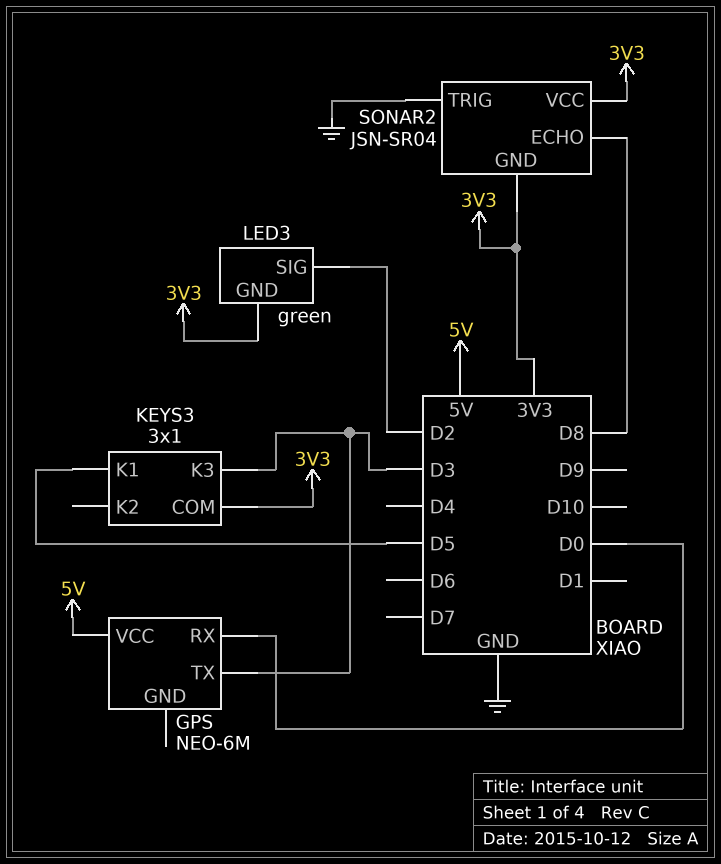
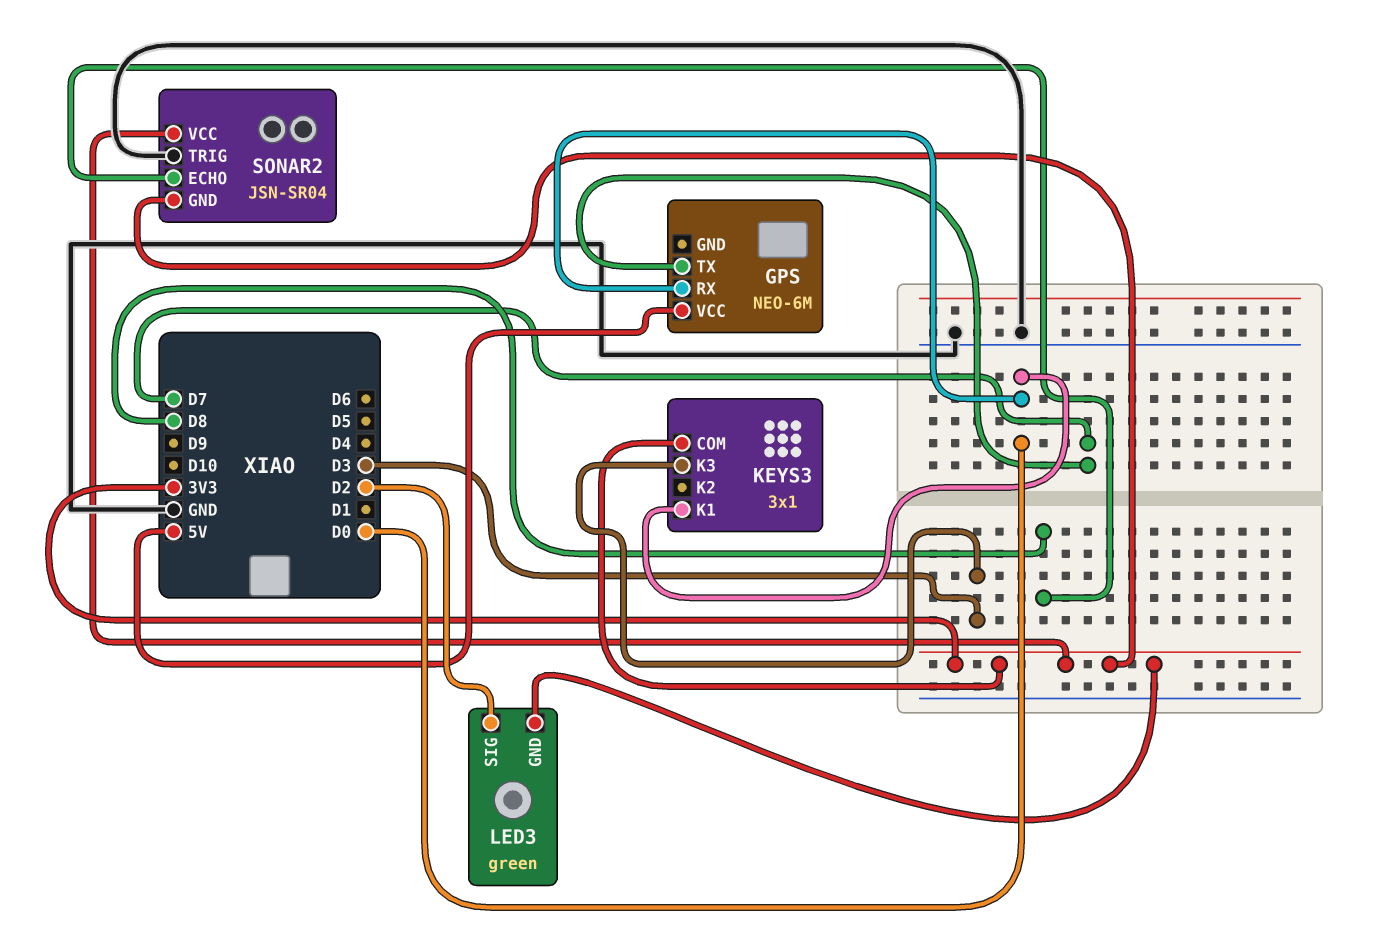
GPS pin TX: D3 -> D7
KEYS3 pin K1: D5 -> D0

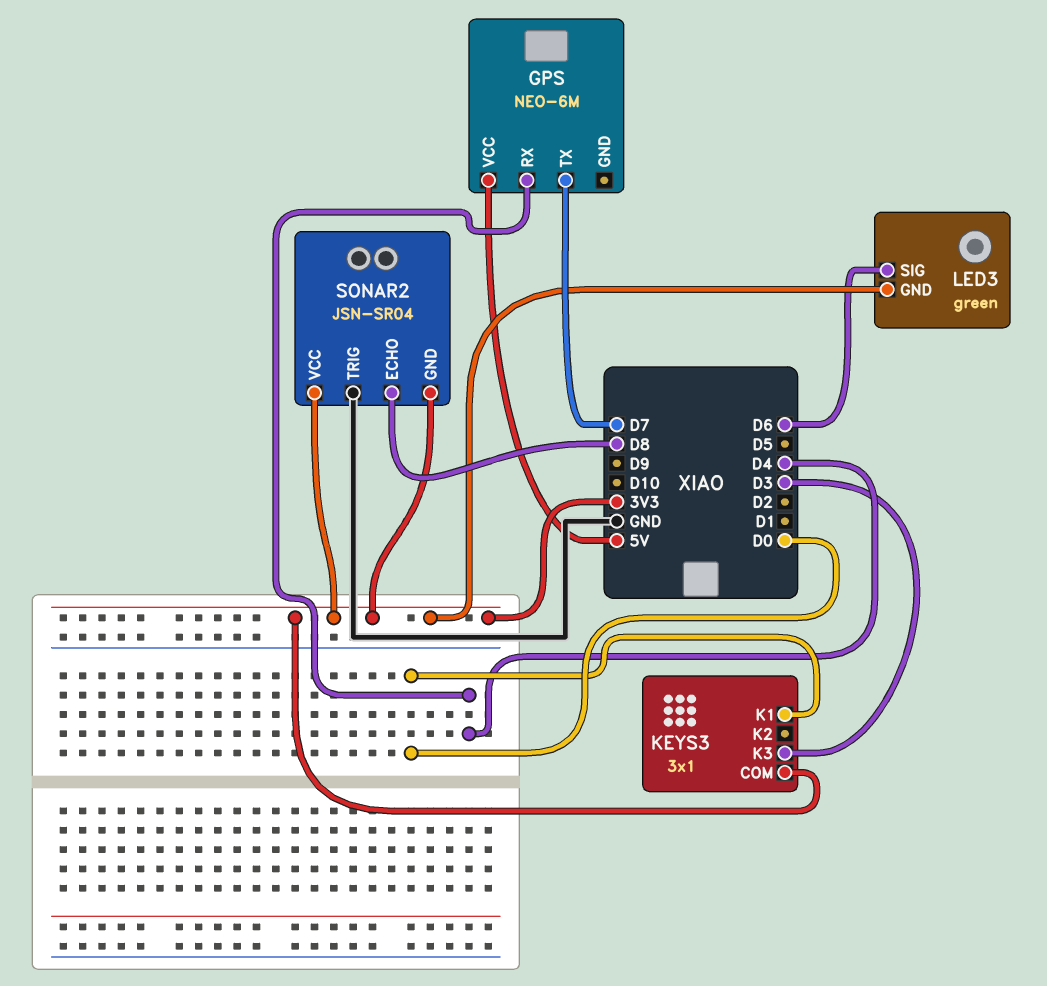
GPS pin RX: D0 -> D4
LED3 pin SIG: D2 -> D6

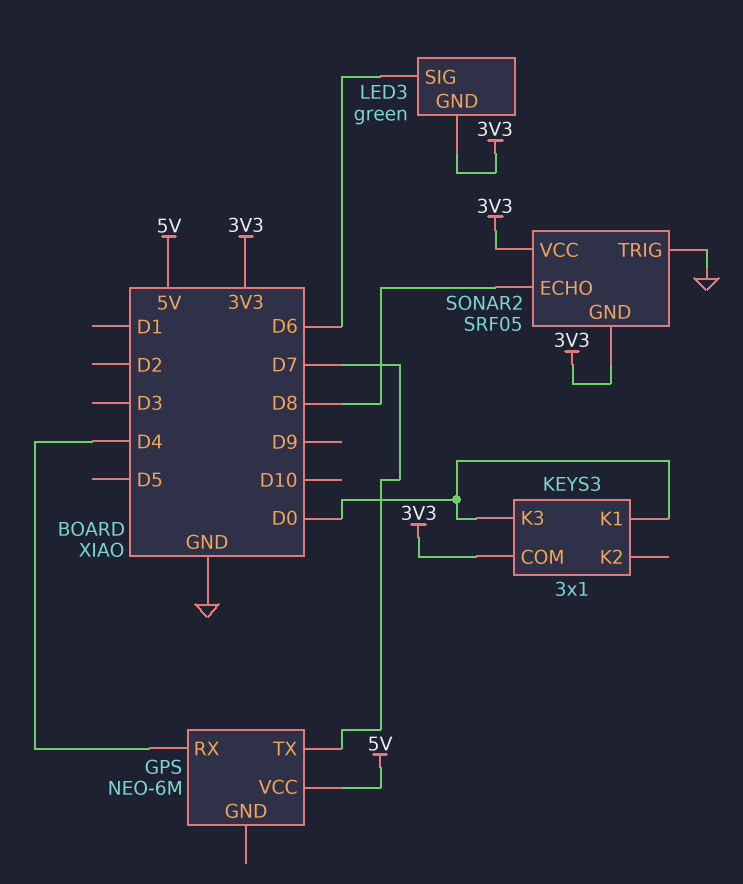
KEYS3 pin K3: D3 -> D0
SONAR2: JSN-SR04 -> SRF05

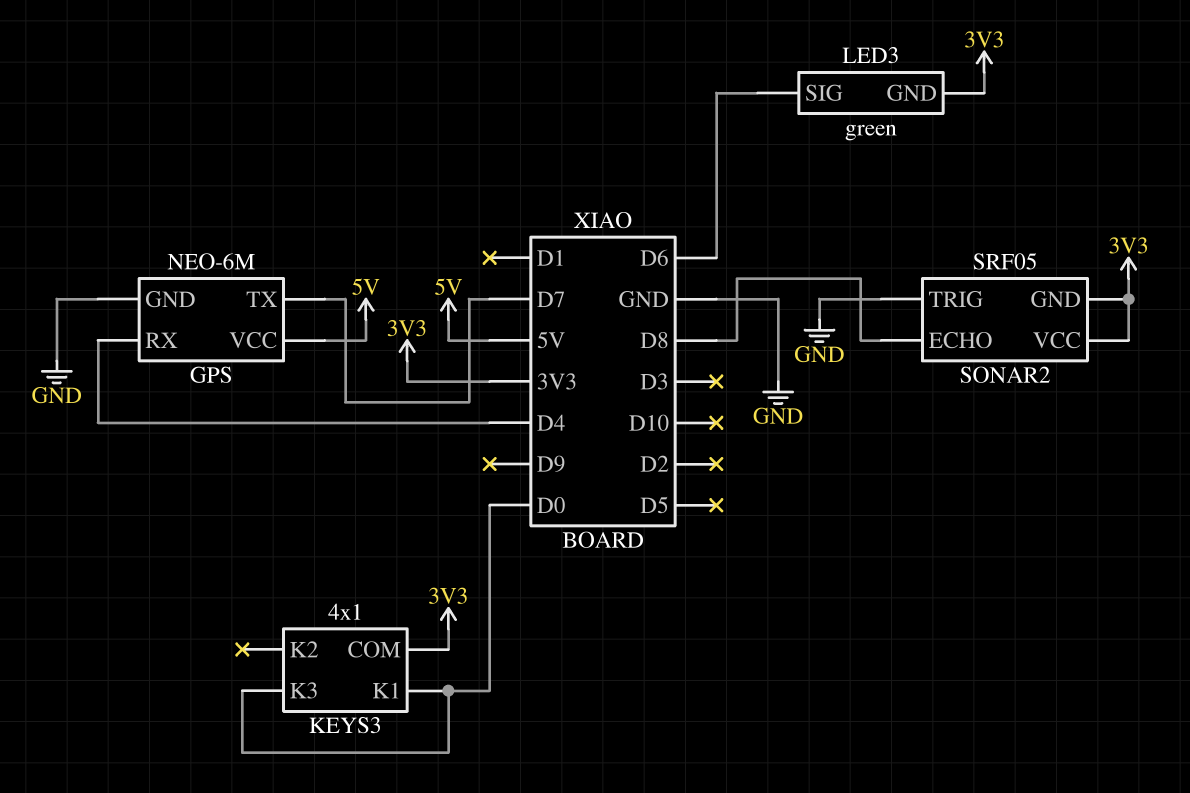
GPS pin GND: none -> GND
KEYS3: 3x1 -> 4x1

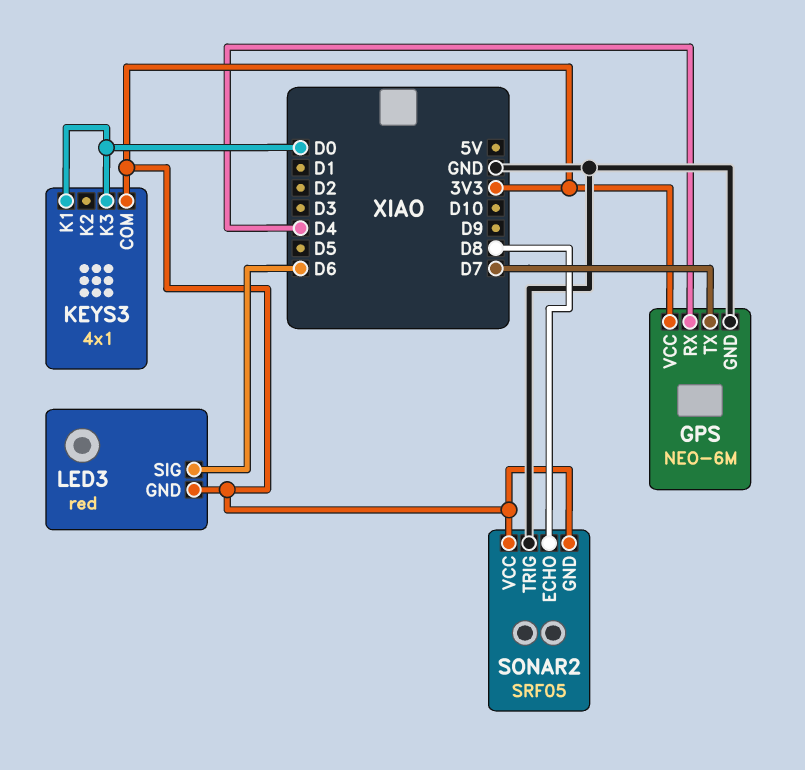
GPS pin VCC: 5V -> 3V3
LED3: green -> red

